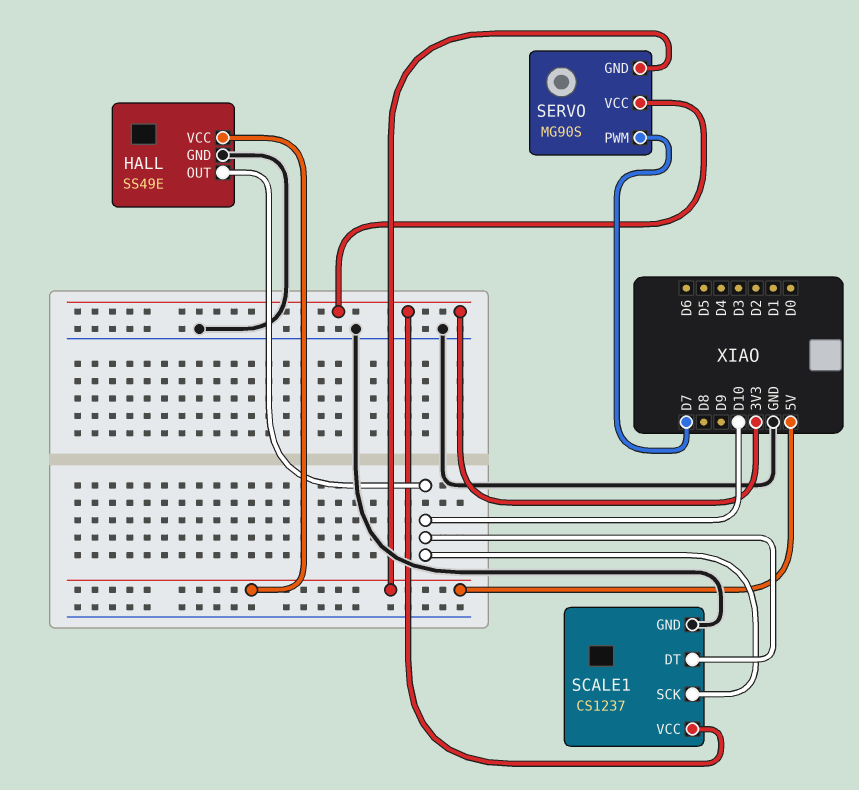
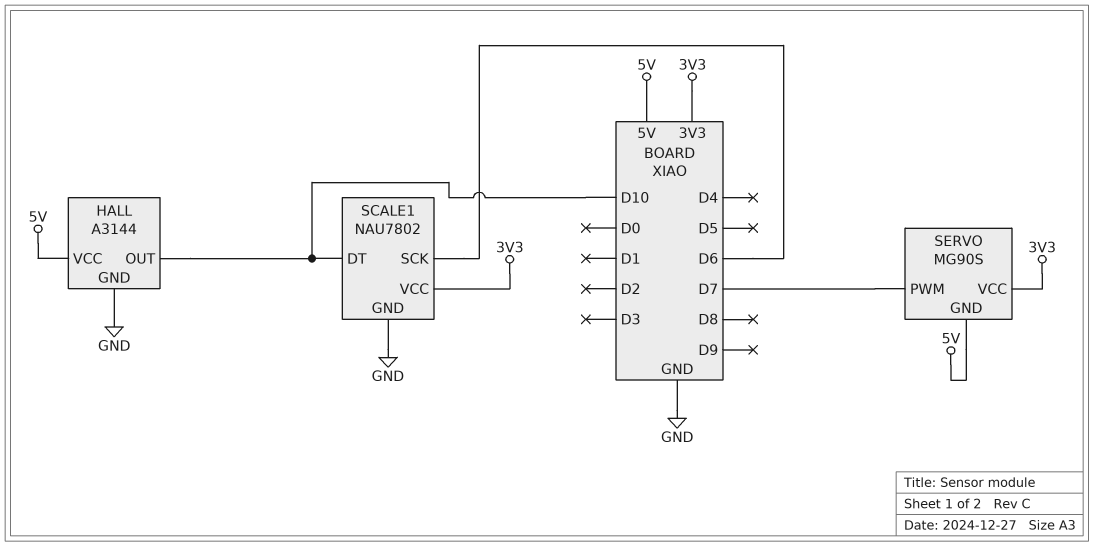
HALL: SS49E -> A3144
SCALE1: CS1237 -> NAU7802
SCALE1 pin SCK: D10 -> D6

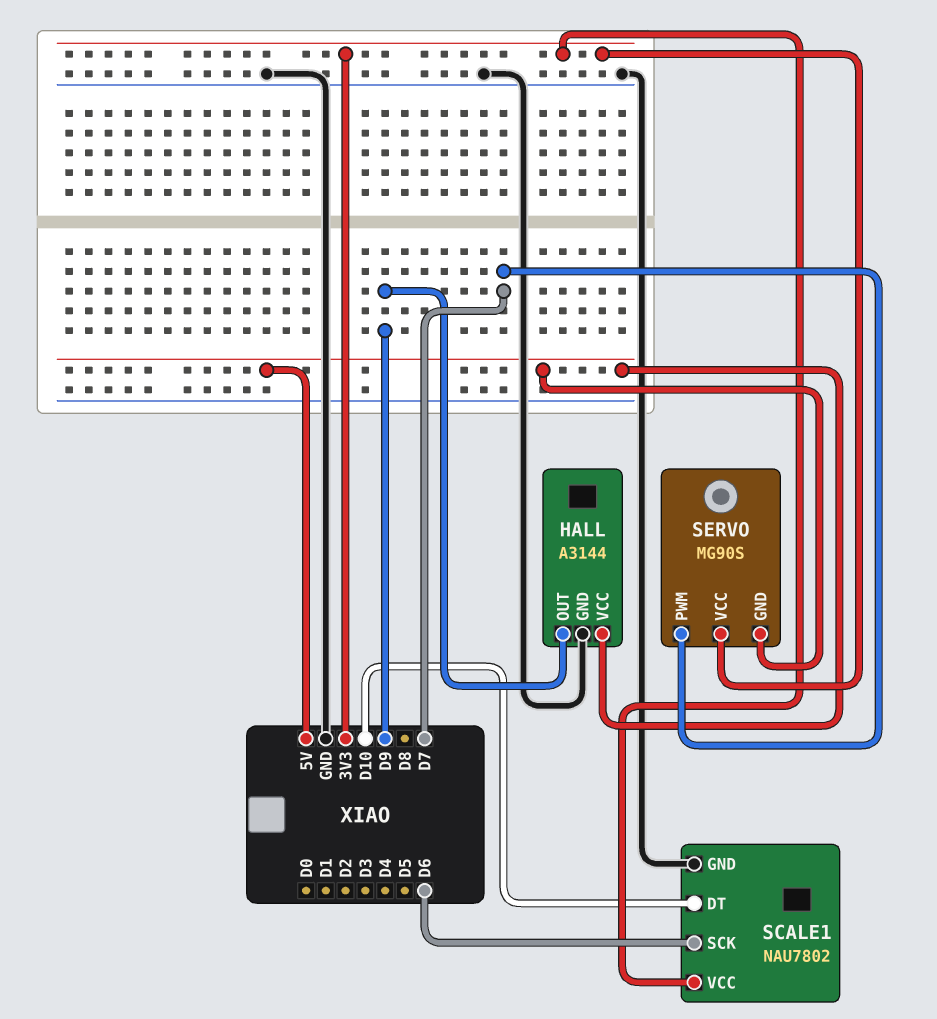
HALL pin OUT: D10 -> D9

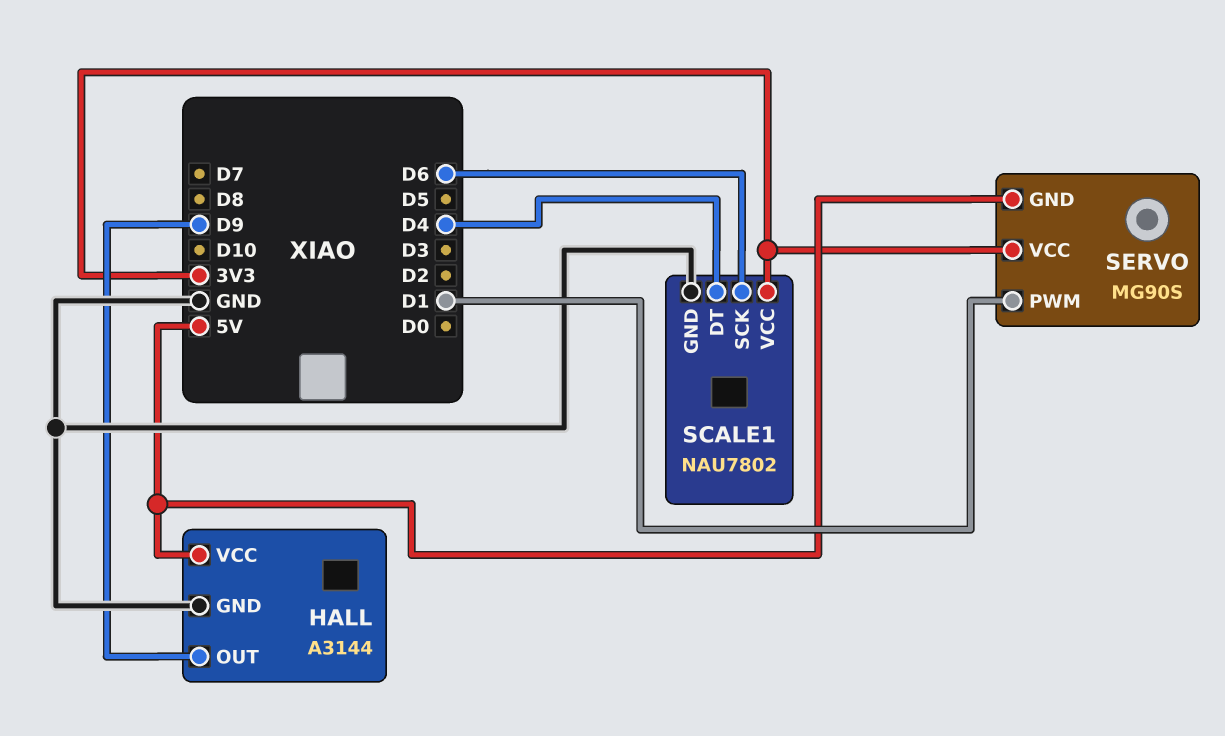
SCALE1 pin DT: D10 -> D4
SERVO pin PWM: D7 -> D1

